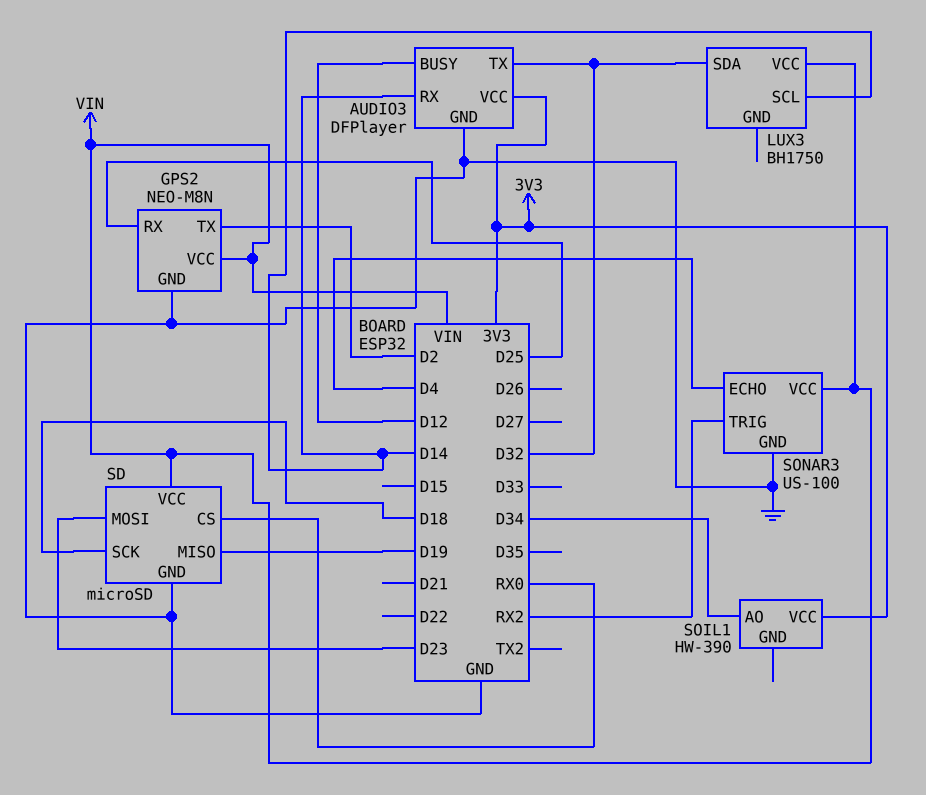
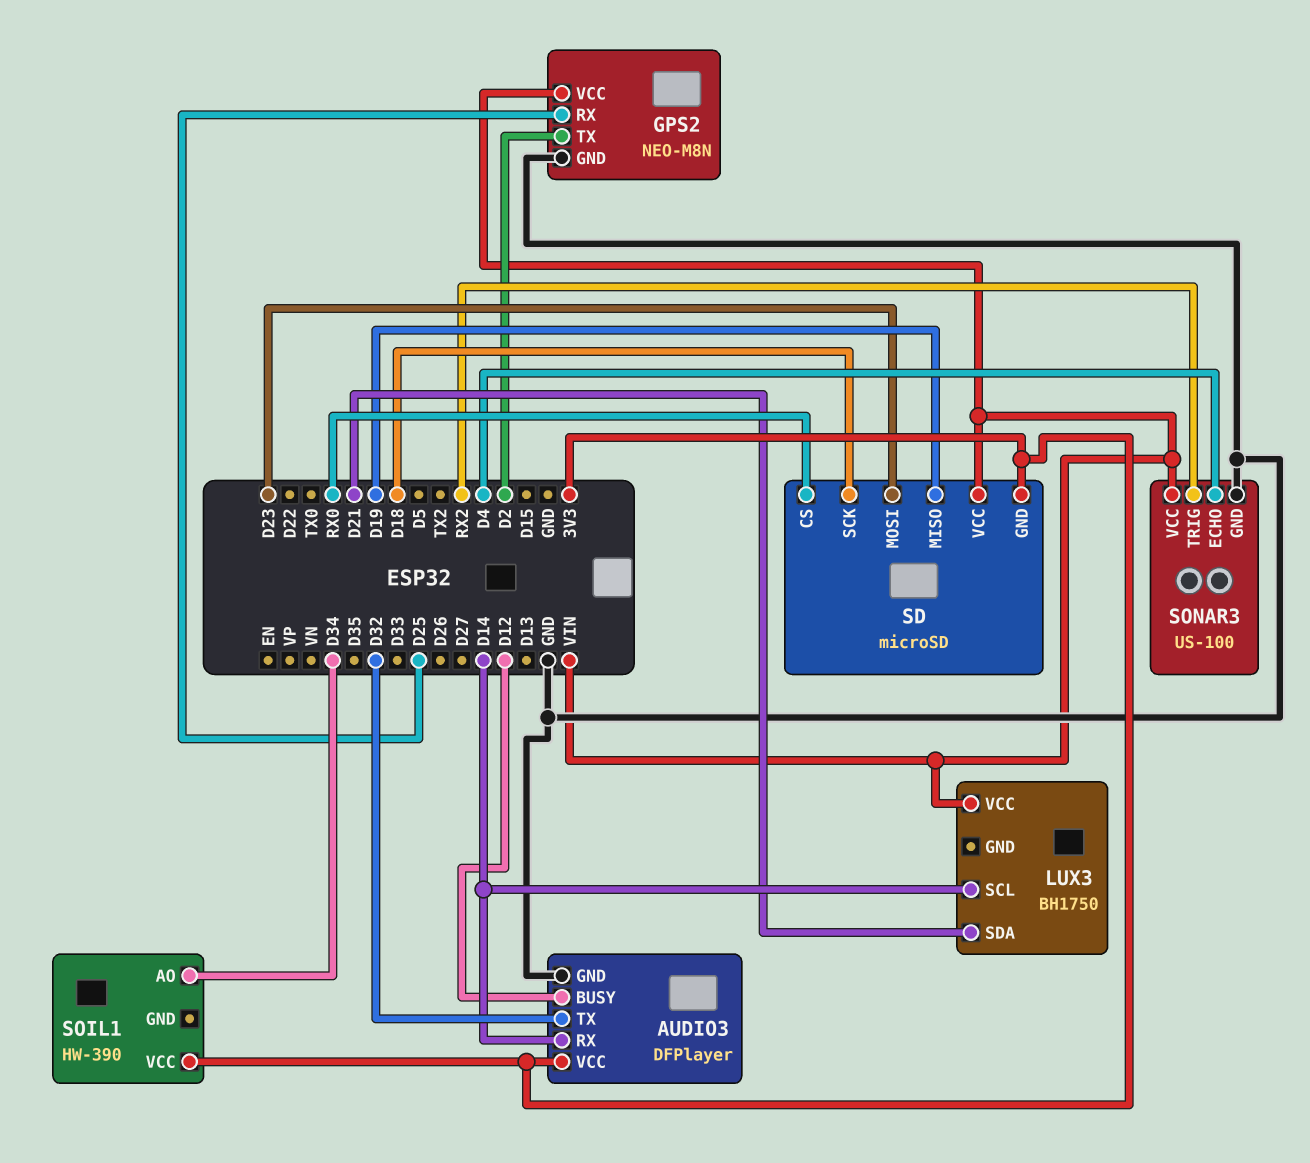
LUX3 pin SDA: D32 -> D21
SD pin GND: GND -> 3V3

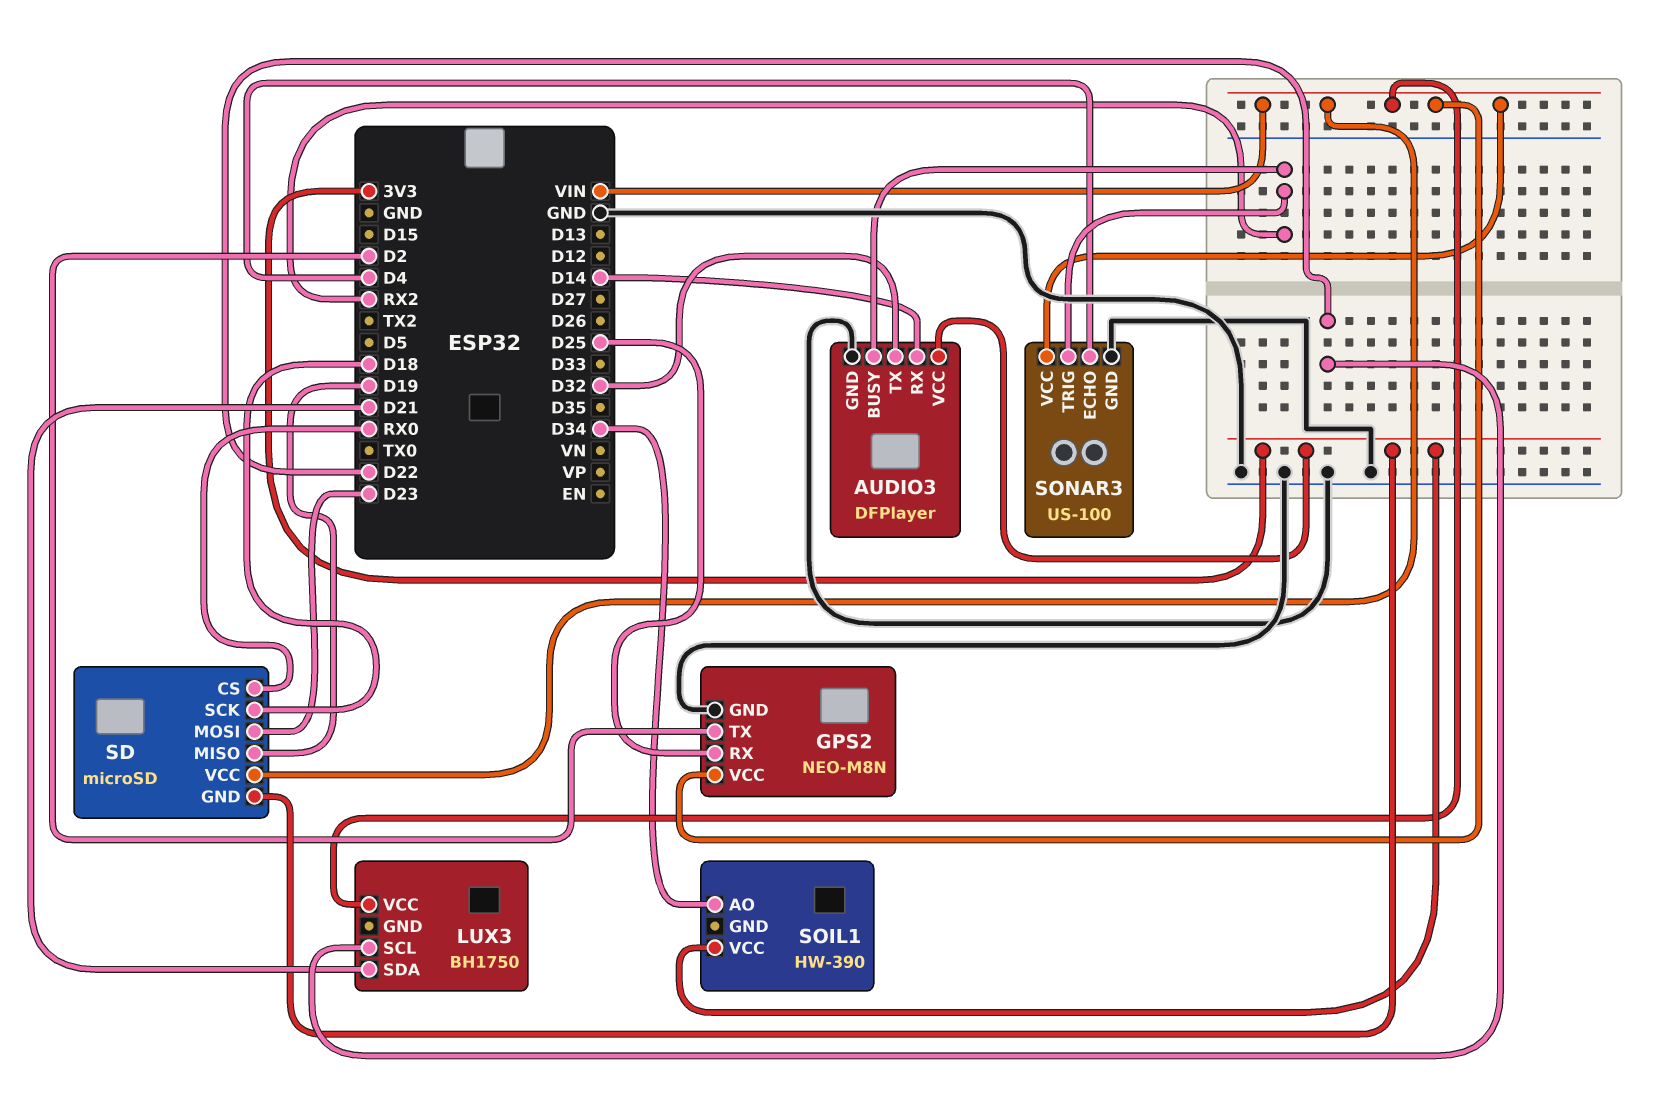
AUDIO3 pin BUSY: D12 -> RX2
LUX3 pin SCL: D14 -> D22

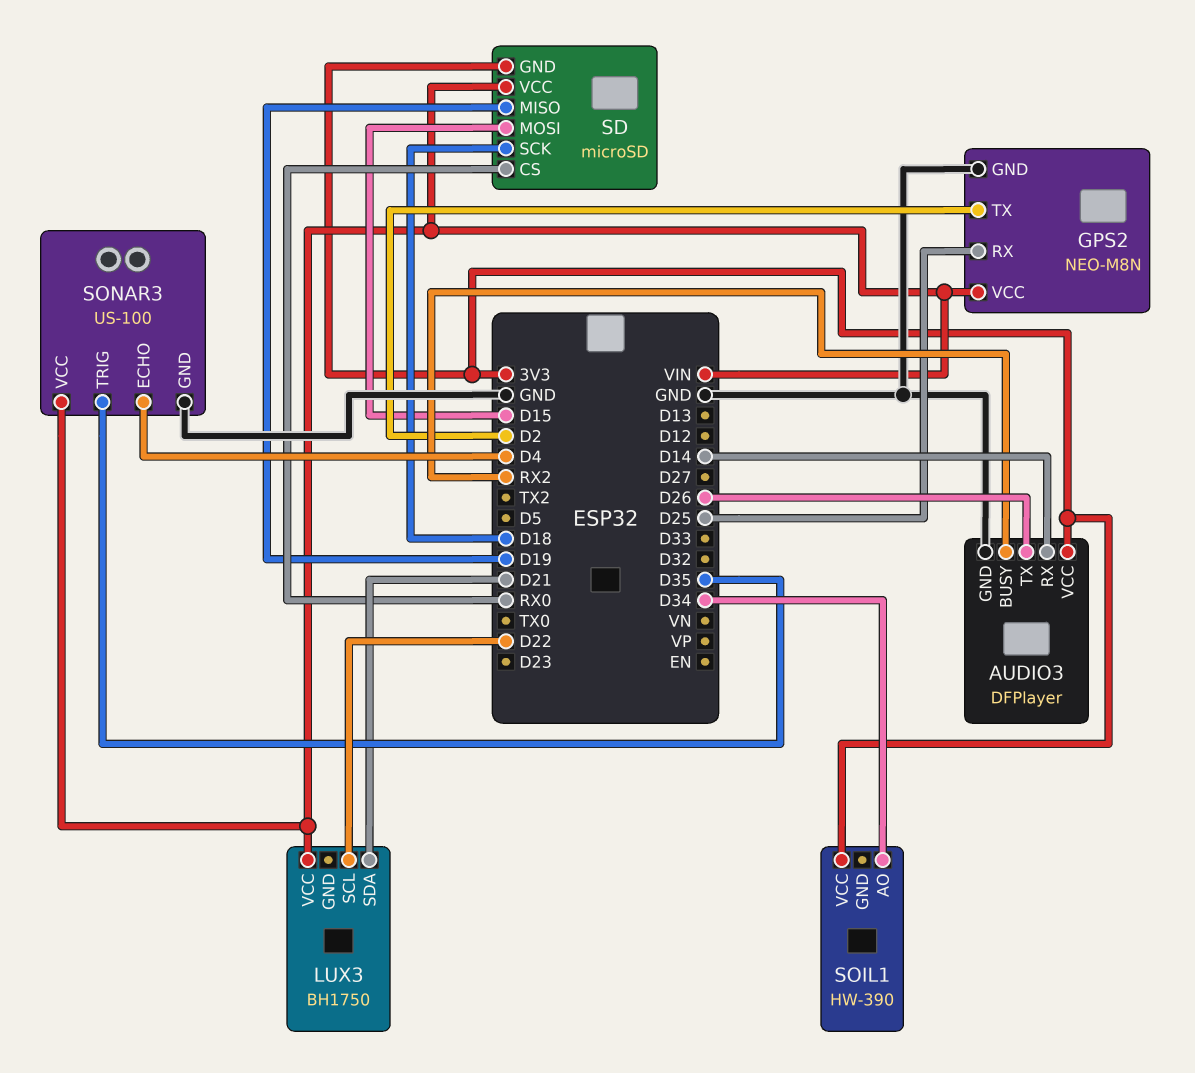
AUDIO3 pin TX: D32 -> D26
SD pin MOSI: D23 -> D15
SONAR3 pin TRIG: RX2 -> D35

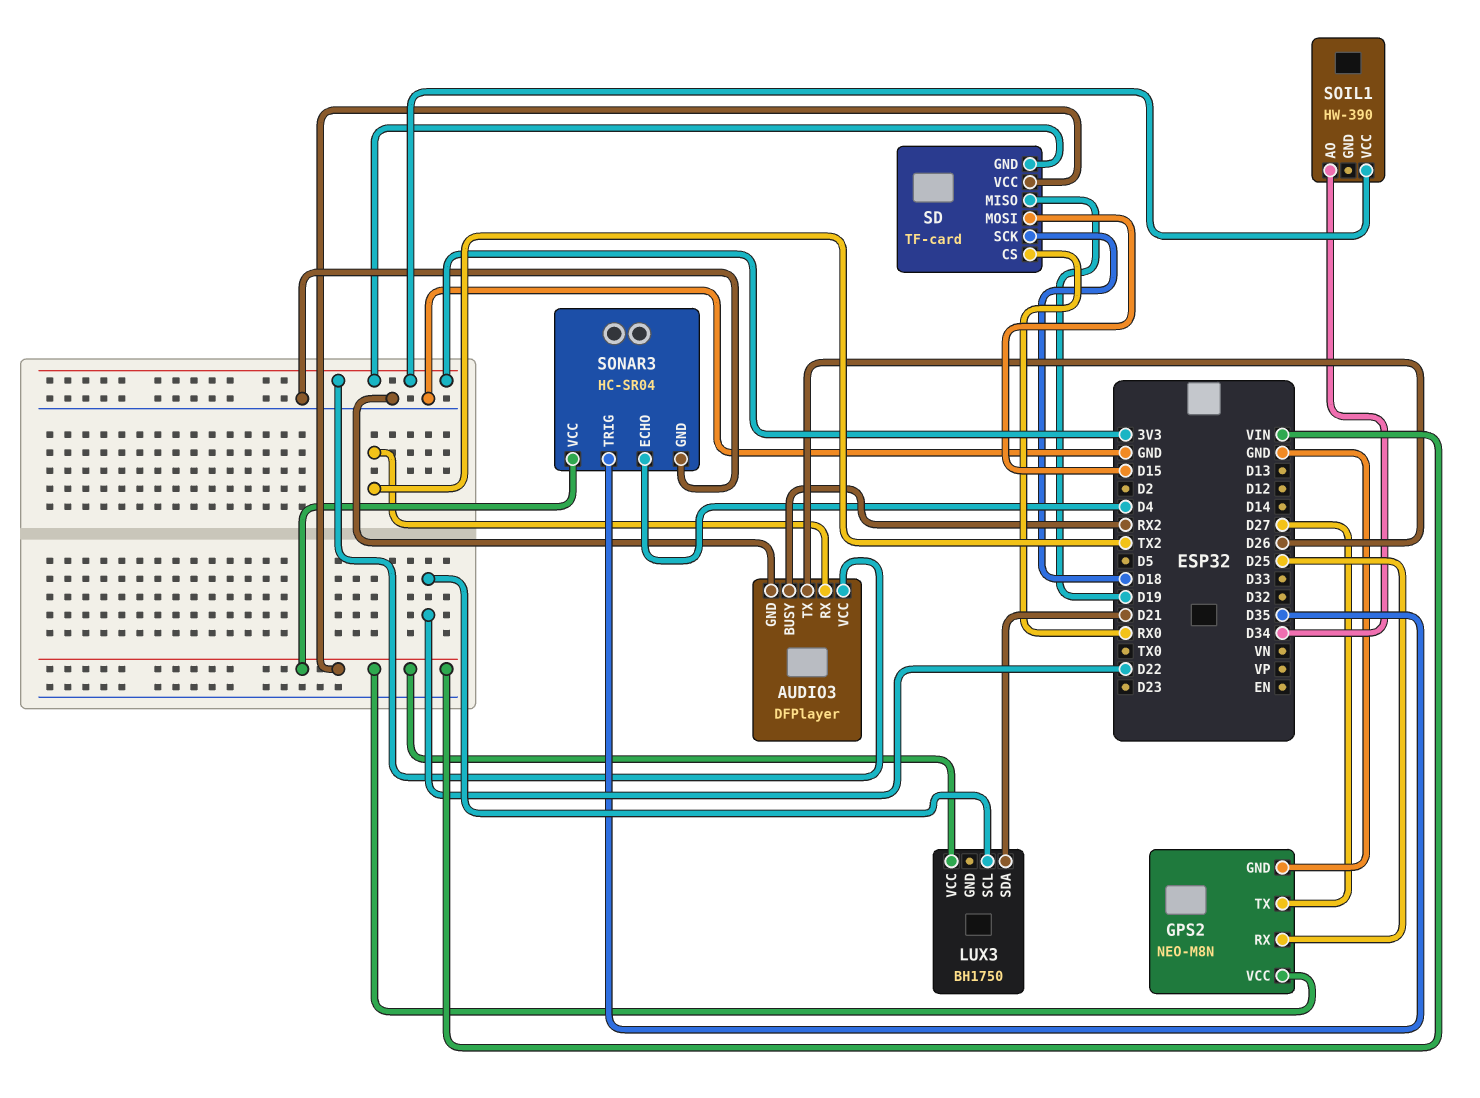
AUDIO3 pin RX: D14 -> TX2
GPS2 pin TX: D2 -> D27
SD: microSD -> TF-card
SONAR3: US-100 -> HC-SR04

